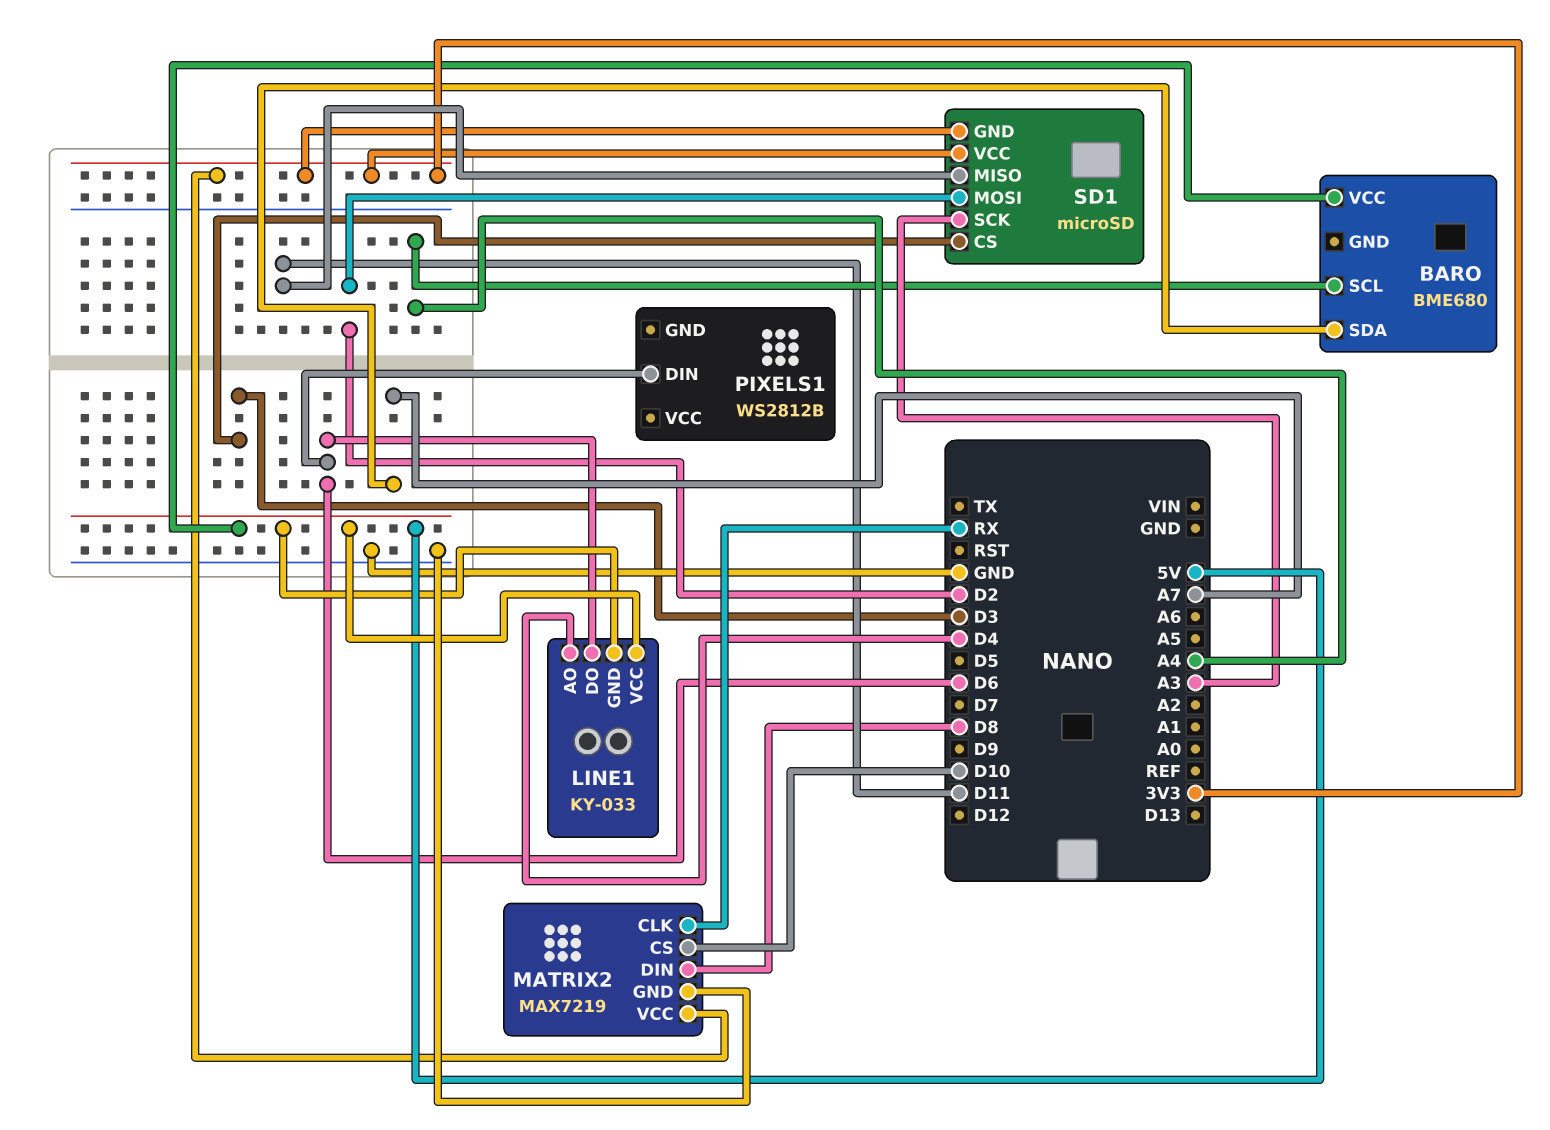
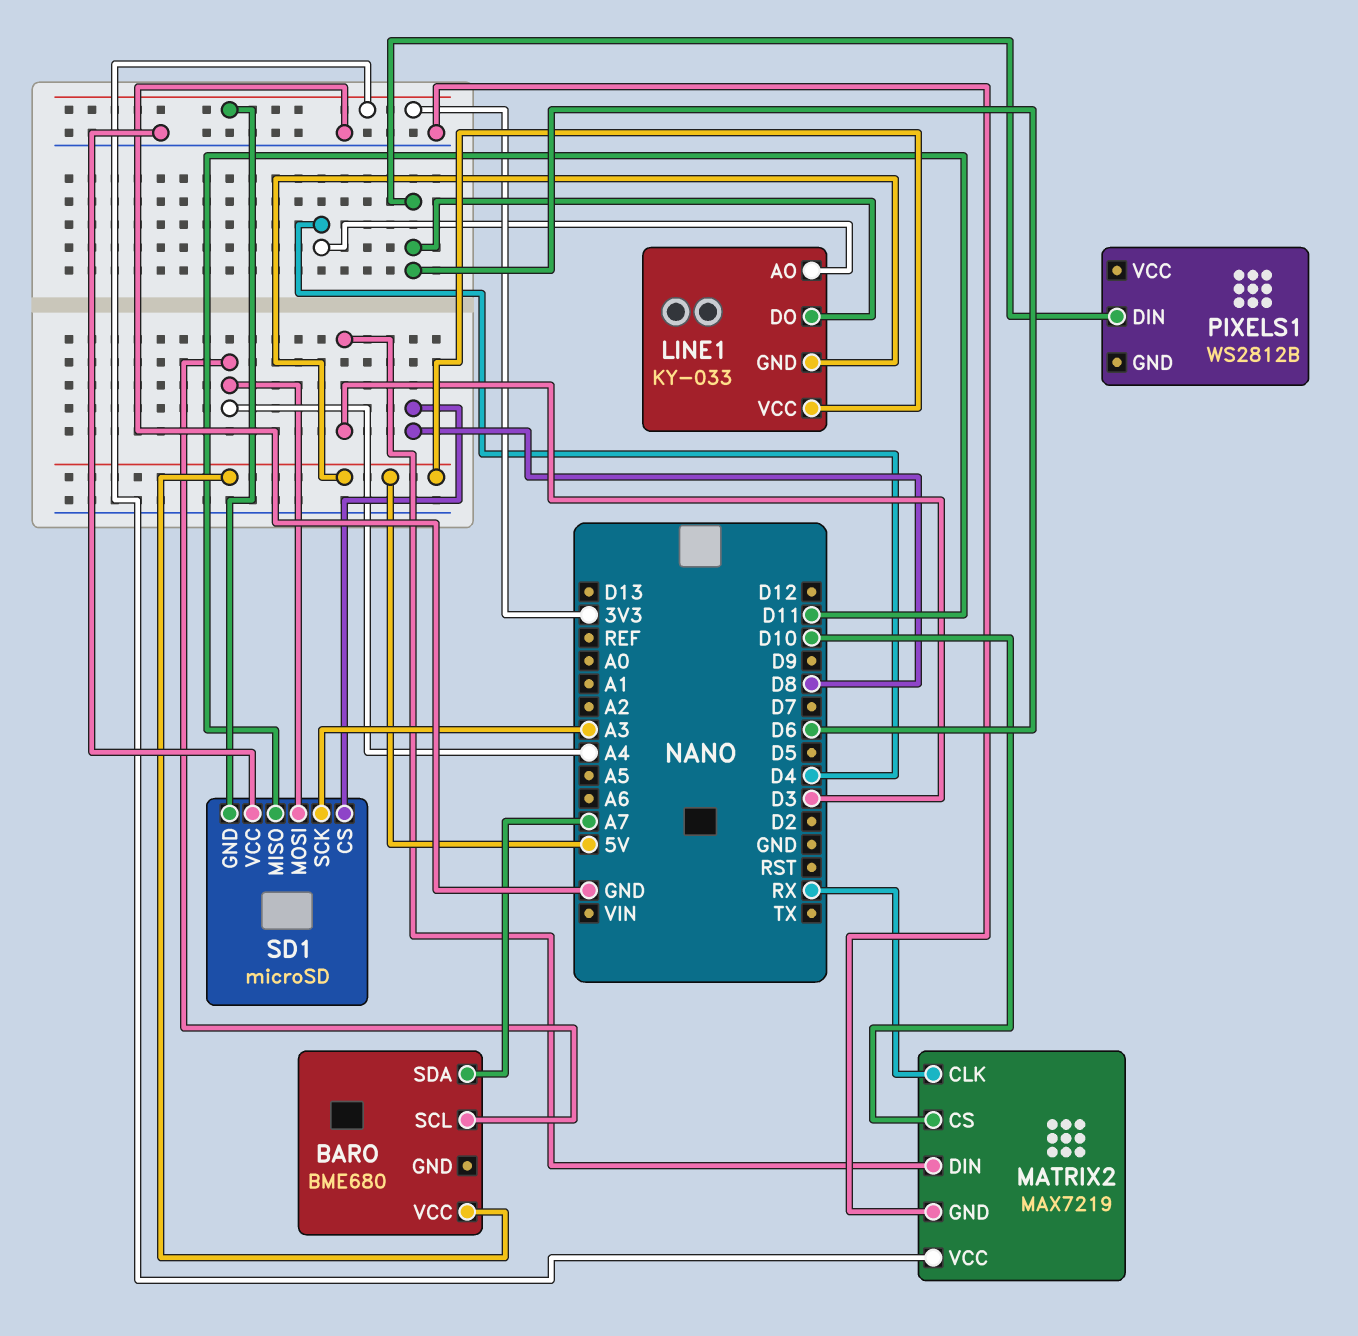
MATRIX2 pin DIN: D8 -> D3
SD1 pin CS: D3 -> D8
SD1 pin MOSI: D2 -> A4
SD1 pin VCC: 3V3 -> GND

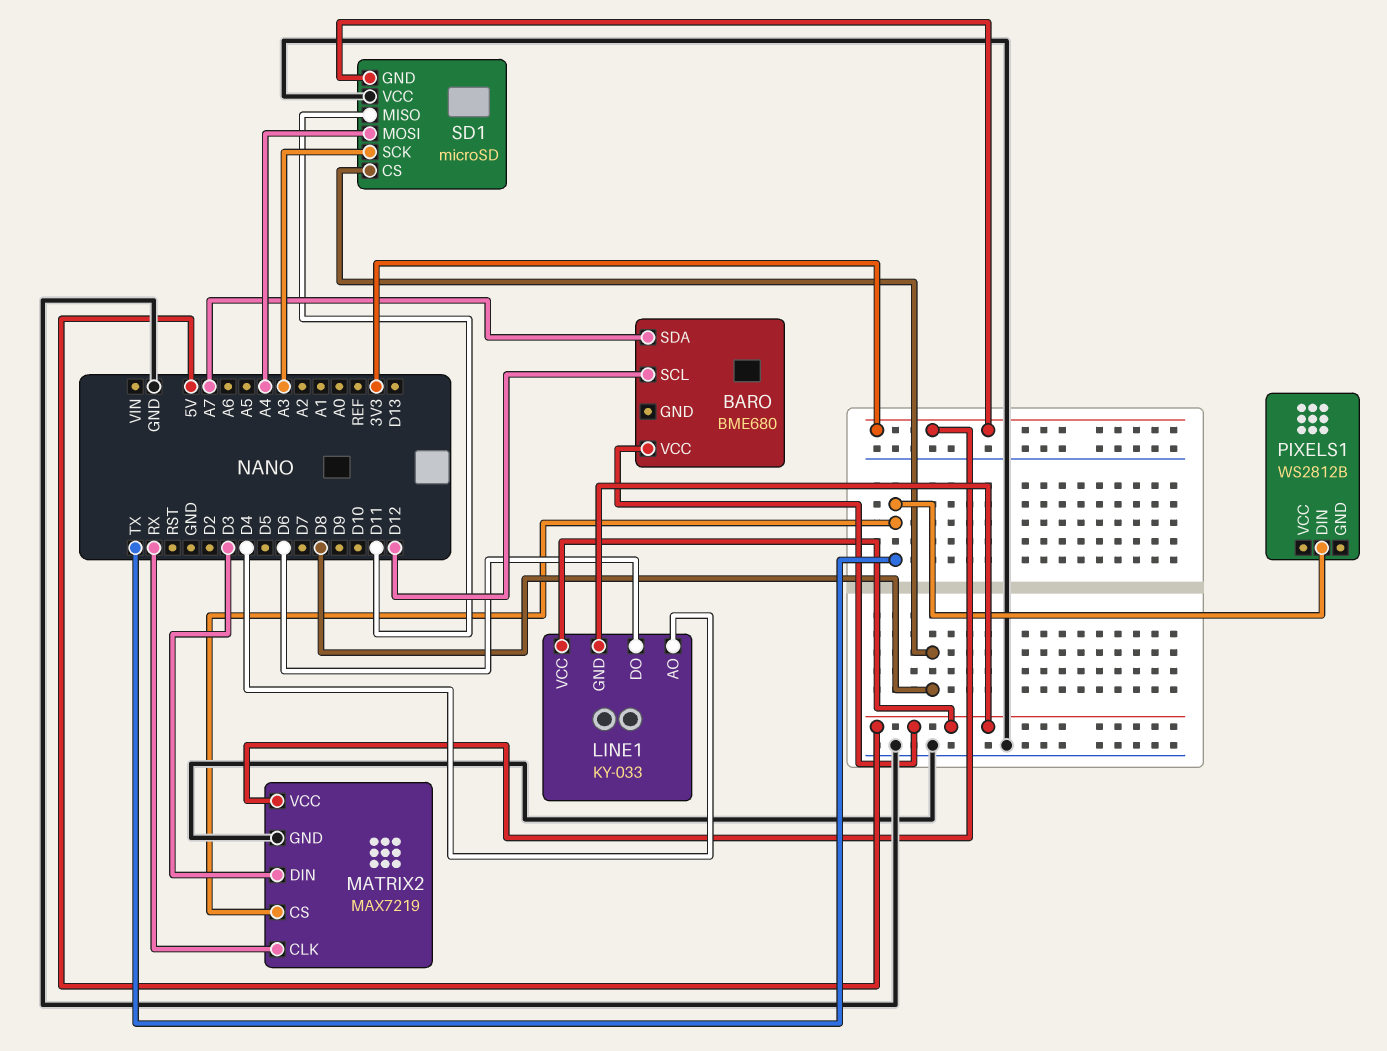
BARO pin SCL: A4 -> D12
MATRIX2 pin CS: D10 -> TX
PIXELS1 pin DIN: D6 -> TX

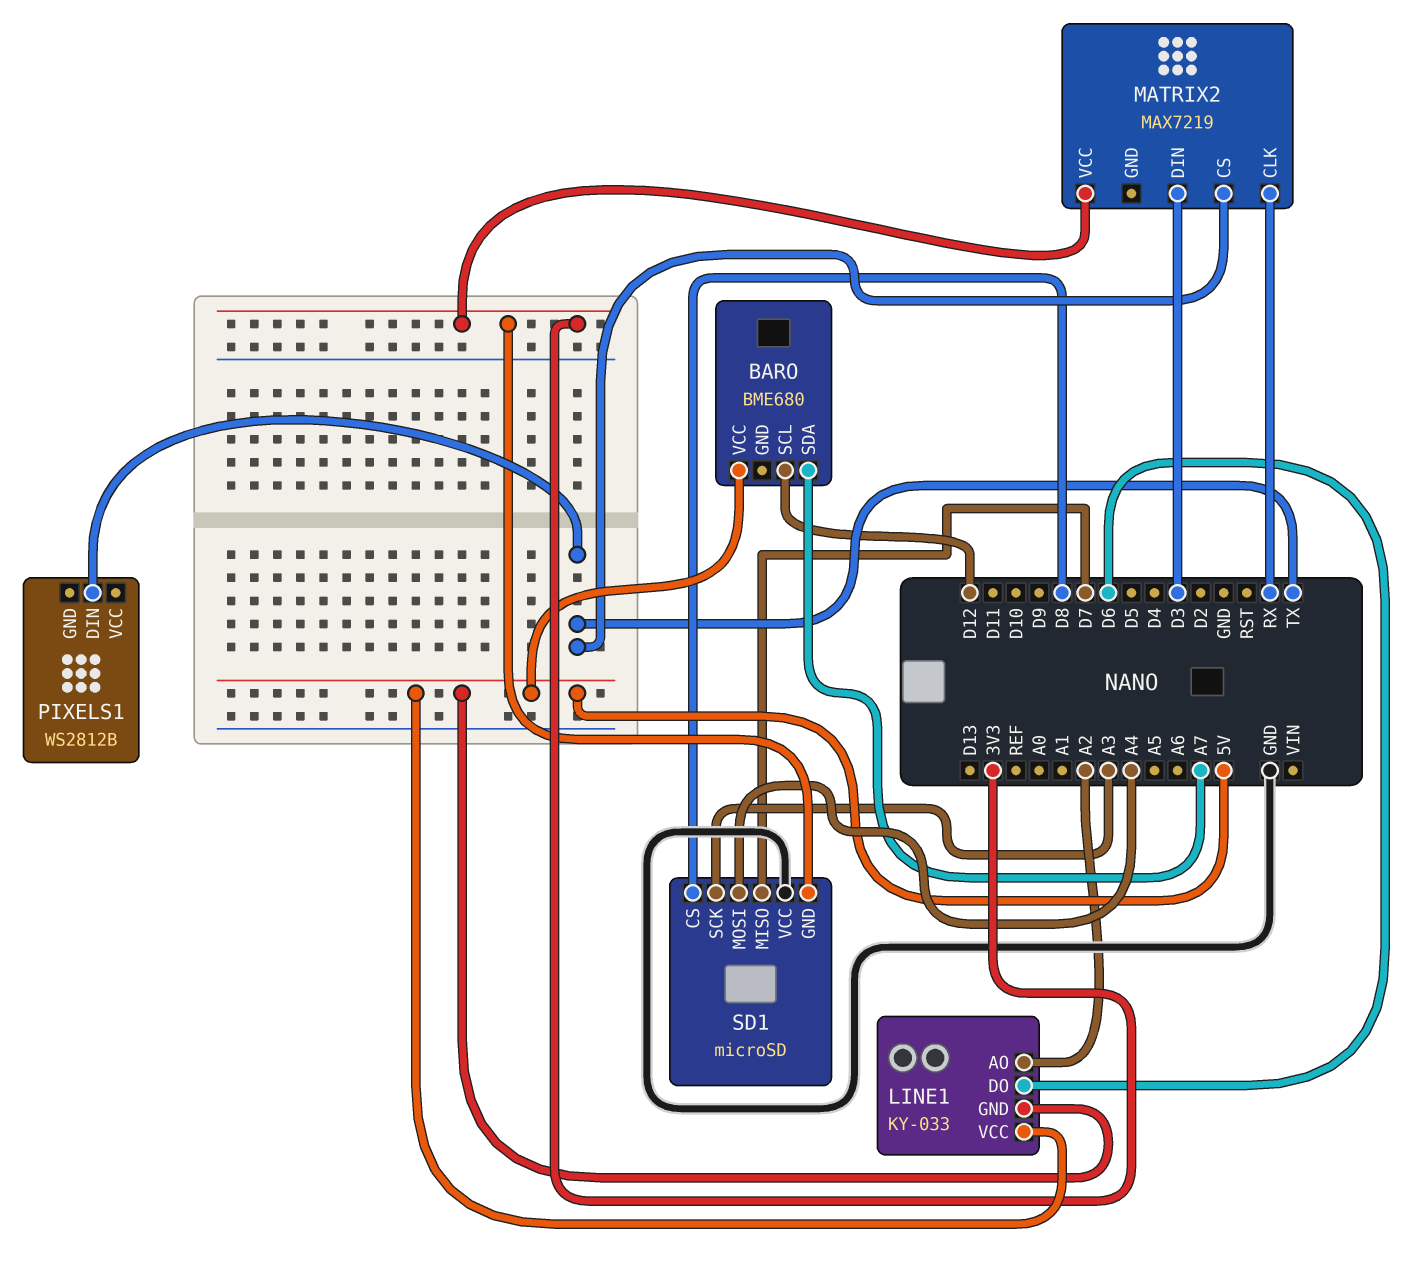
LINE1 pin AO: D4 -> A2
MATRIX2 pin GND: GND -> none
SD1 pin MISO: D11 -> D7

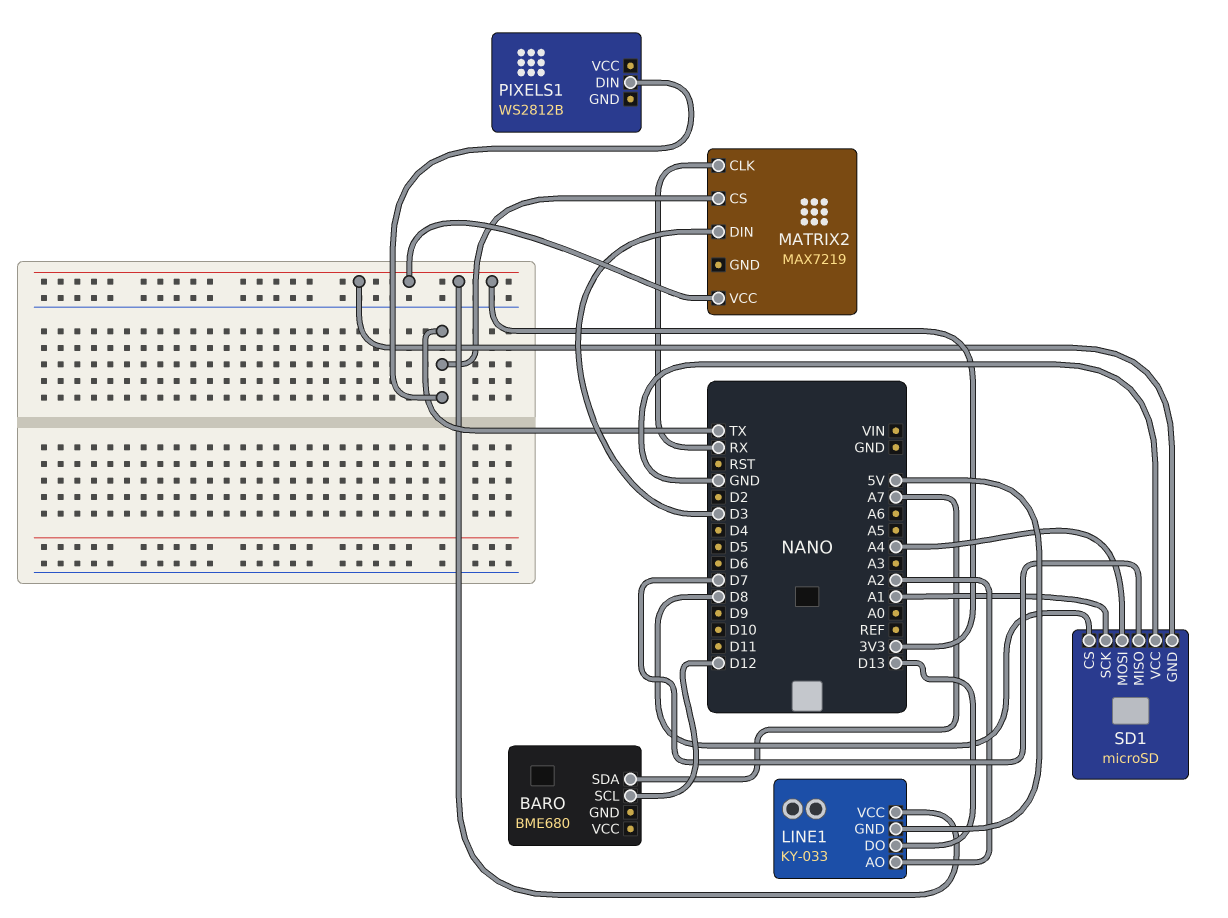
BARO pin VCC: 5V -> none
LINE1 pin DO: D6 -> D13
LINE1 pin VCC: 5V -> 3V3
SD1 pin SCK: A3 -> A1

